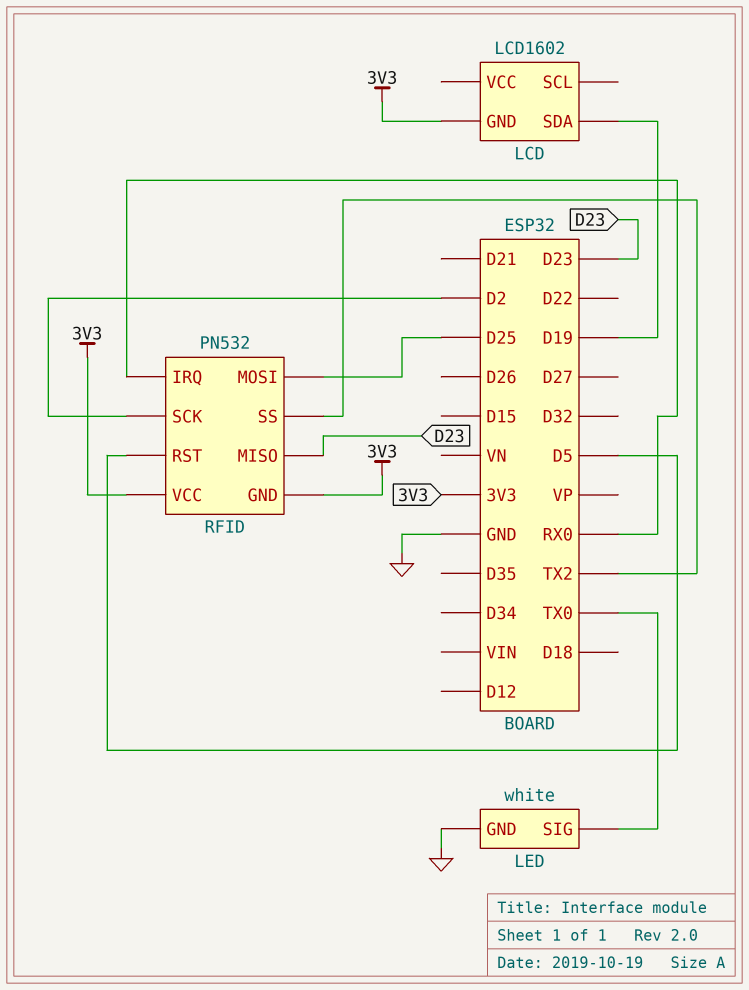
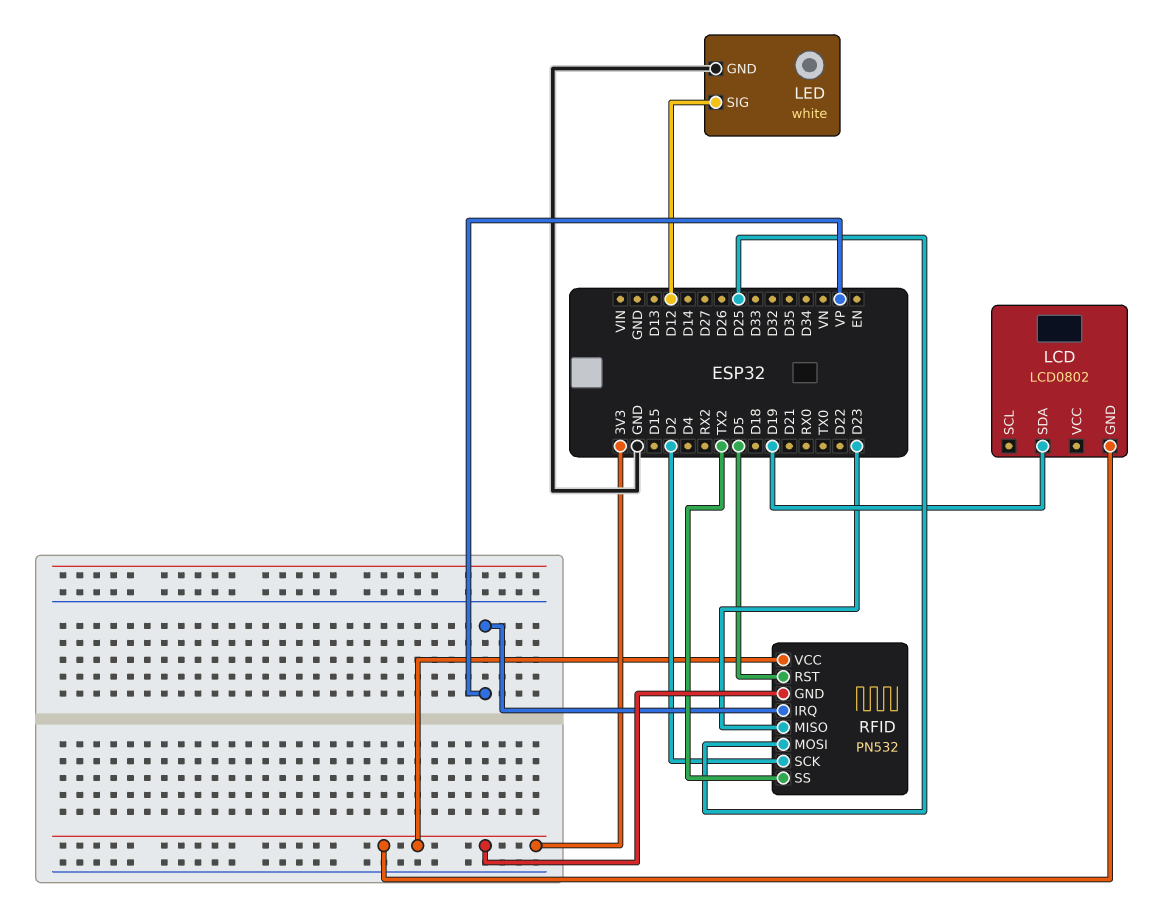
LCD: LCD1602 -> LCD0802
LED pin SIG: TX0 -> D12
RFID pin IRQ: RX0 -> VP

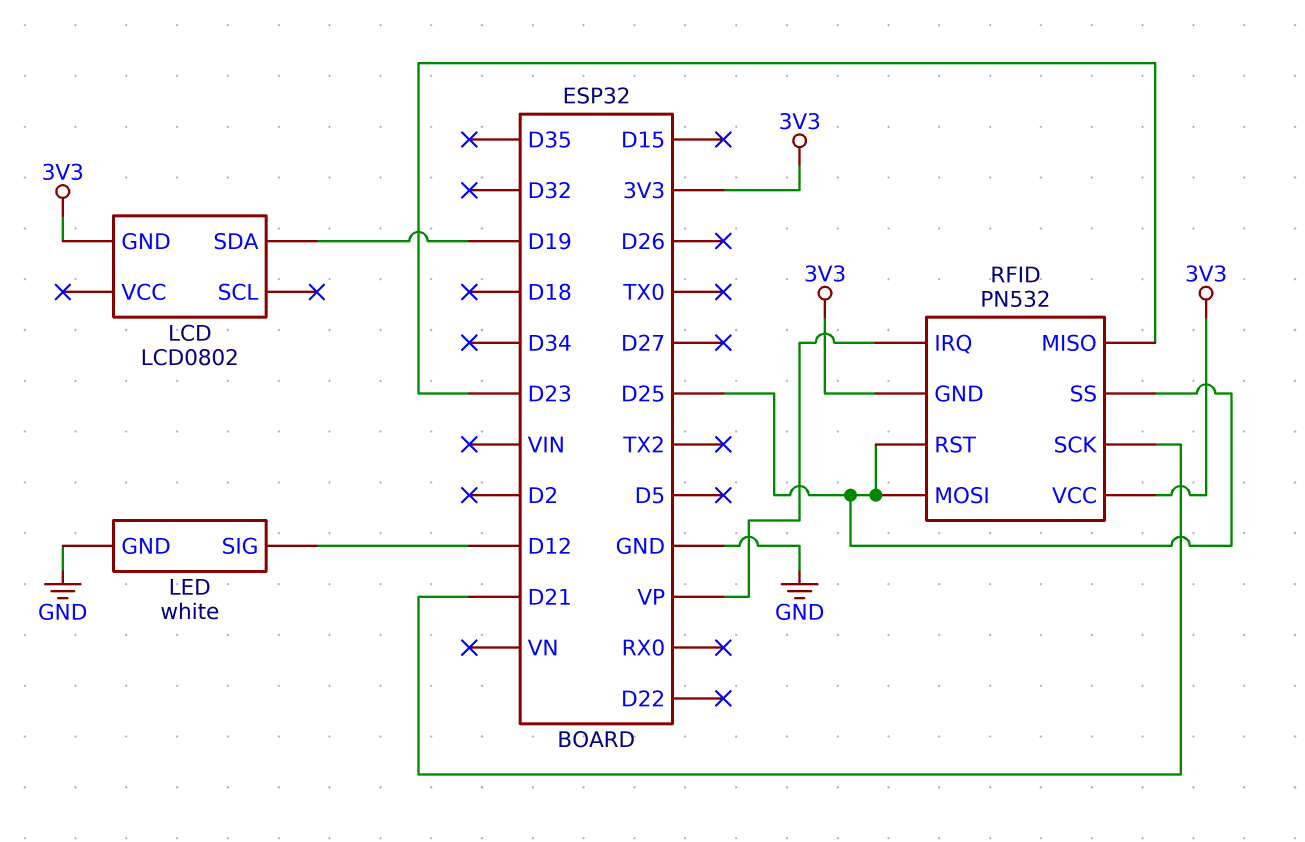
RFID pin RST: D5 -> D25
RFID pin SCK: D2 -> D21
RFID pin SS: TX2 -> D25

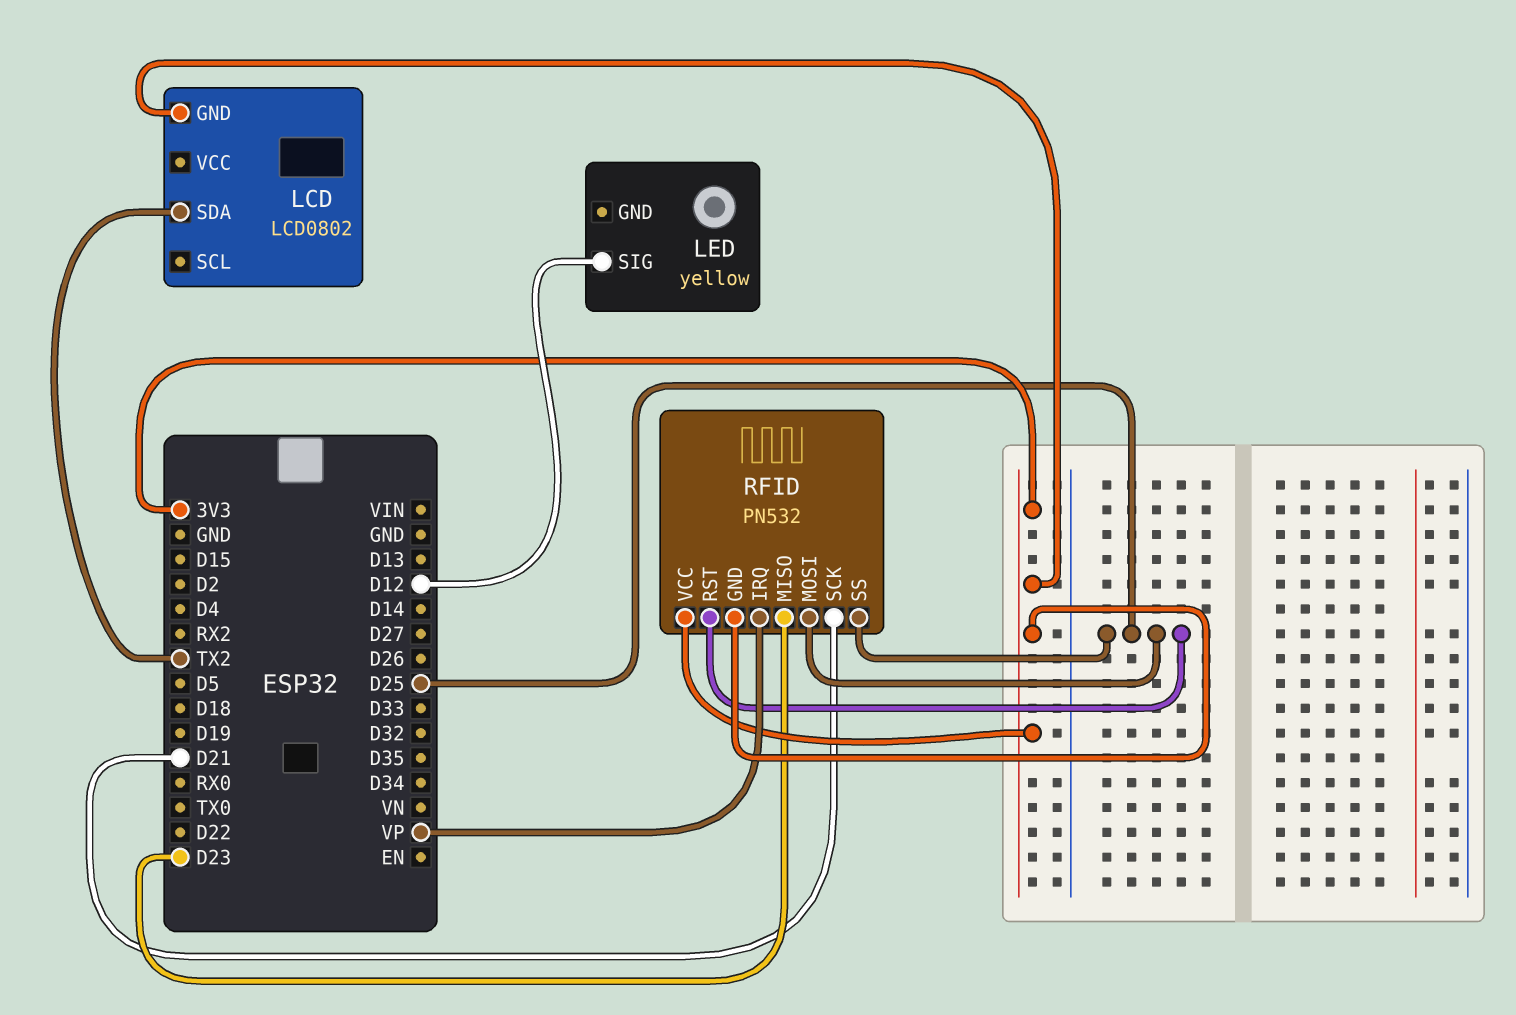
LCD pin SDA: D19 -> TX2
LED: white -> yellow
LED pin GND: GND -> none

